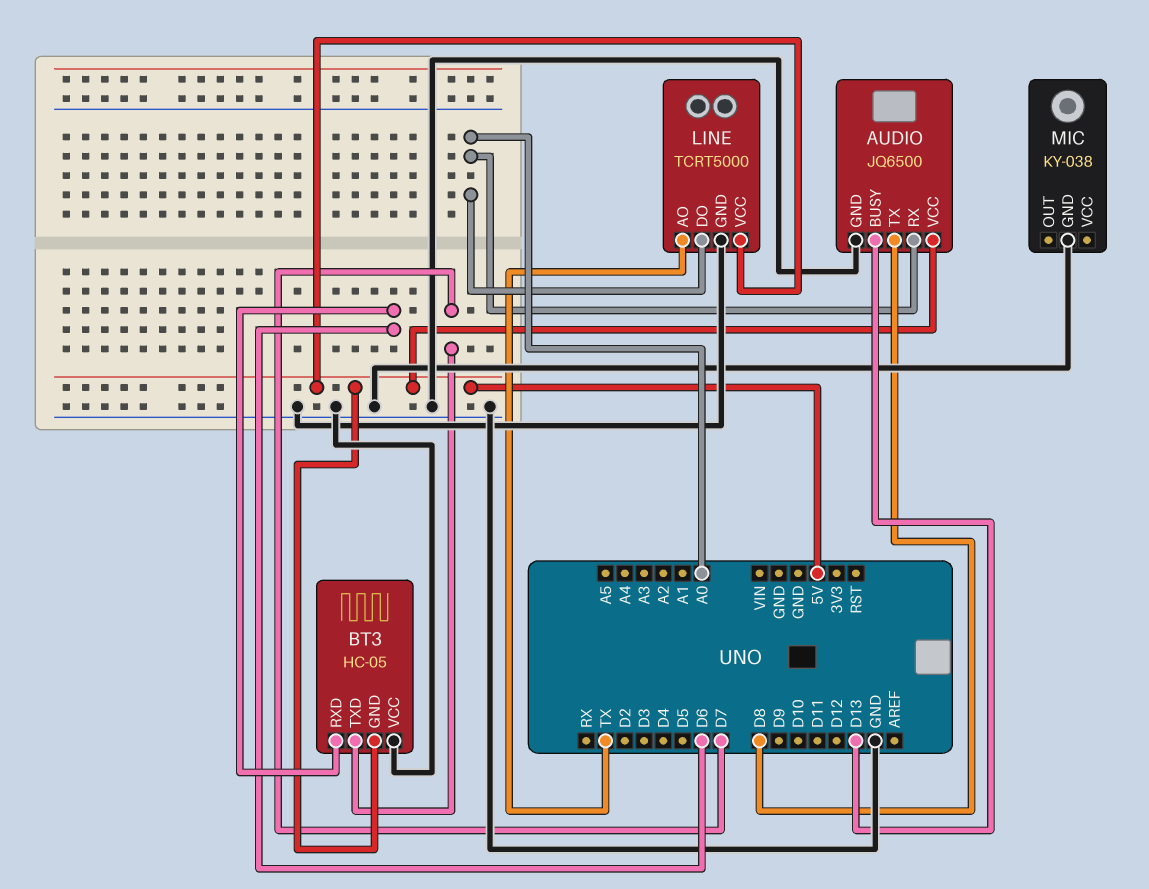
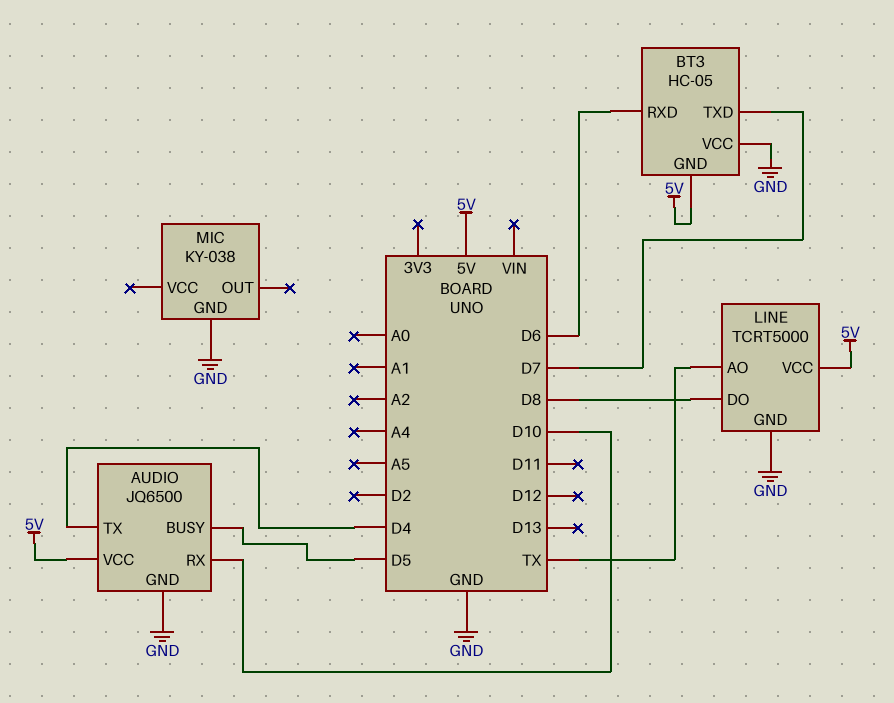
AUDIO pin BUSY: D13 -> D5
AUDIO pin RX: A0 -> D10
AUDIO pin TX: D8 -> D4
LINE pin DO: A0 -> D8

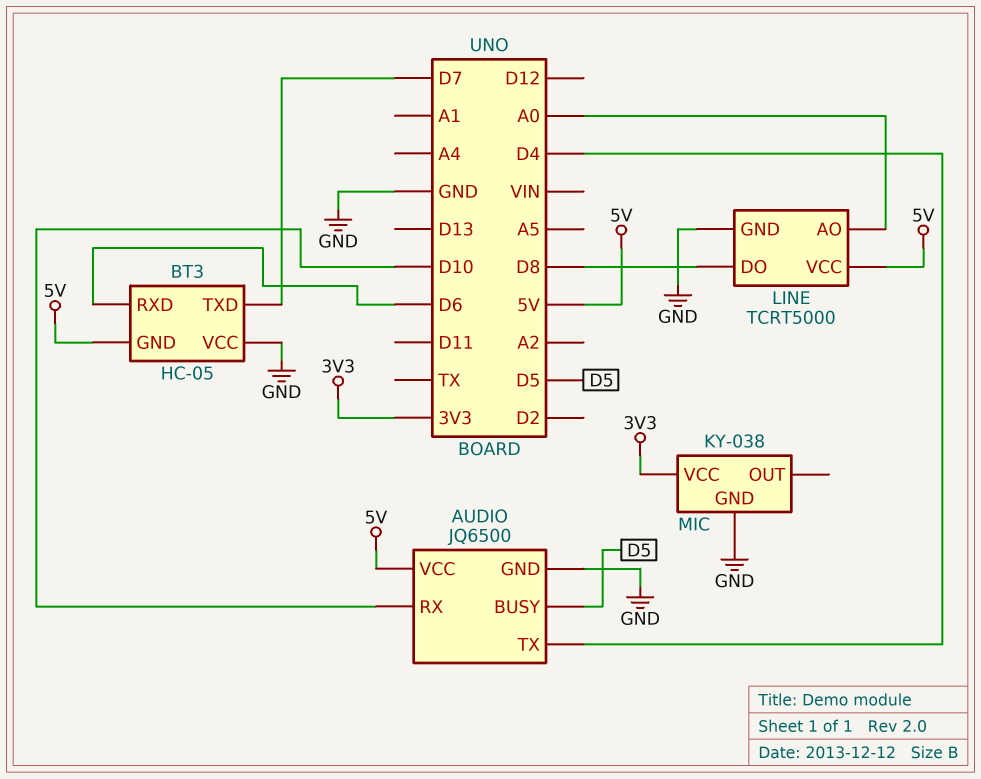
LINE pin AO: TX -> A0
MIC pin VCC: none -> 3V3

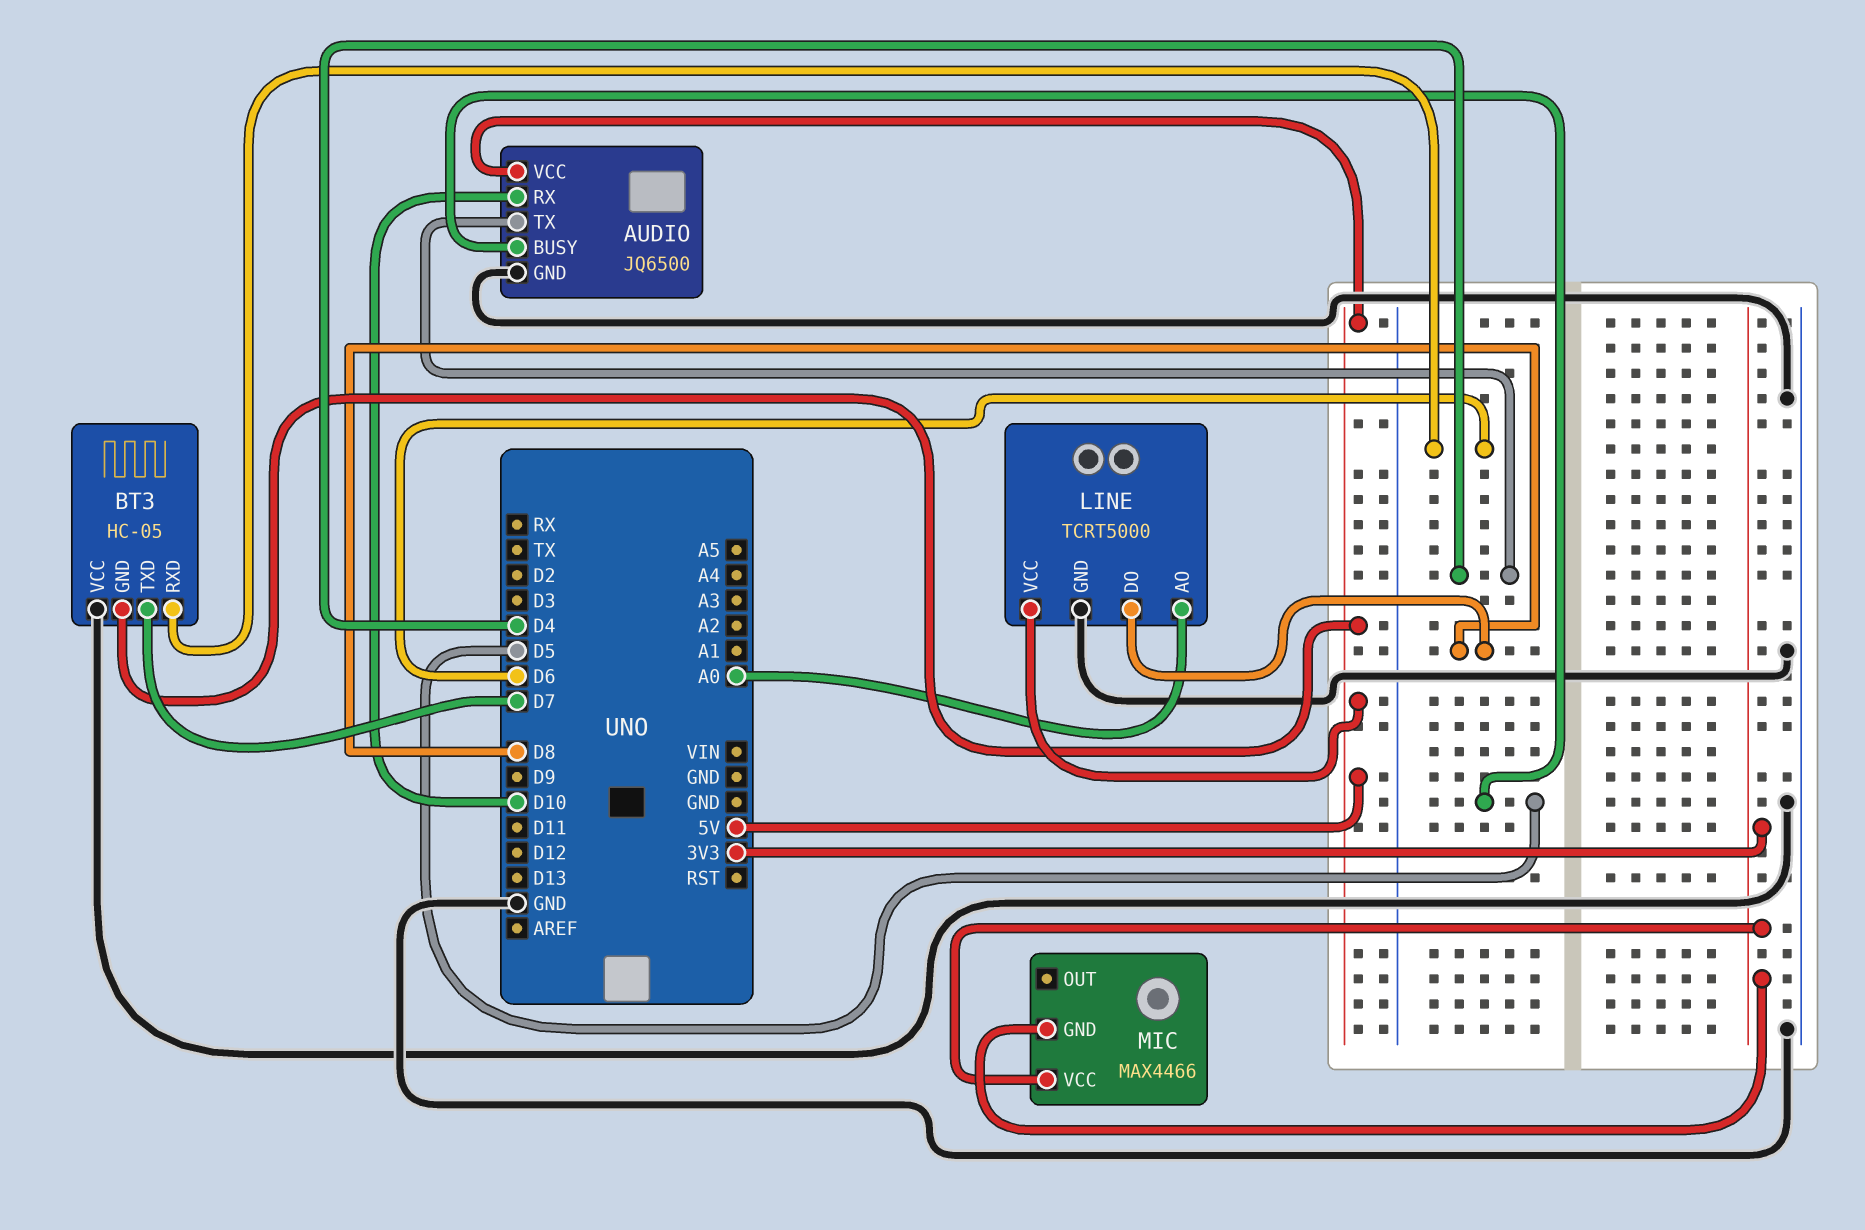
MIC: KY-038 -> MAX4466
MIC pin GND: GND -> 3V3

